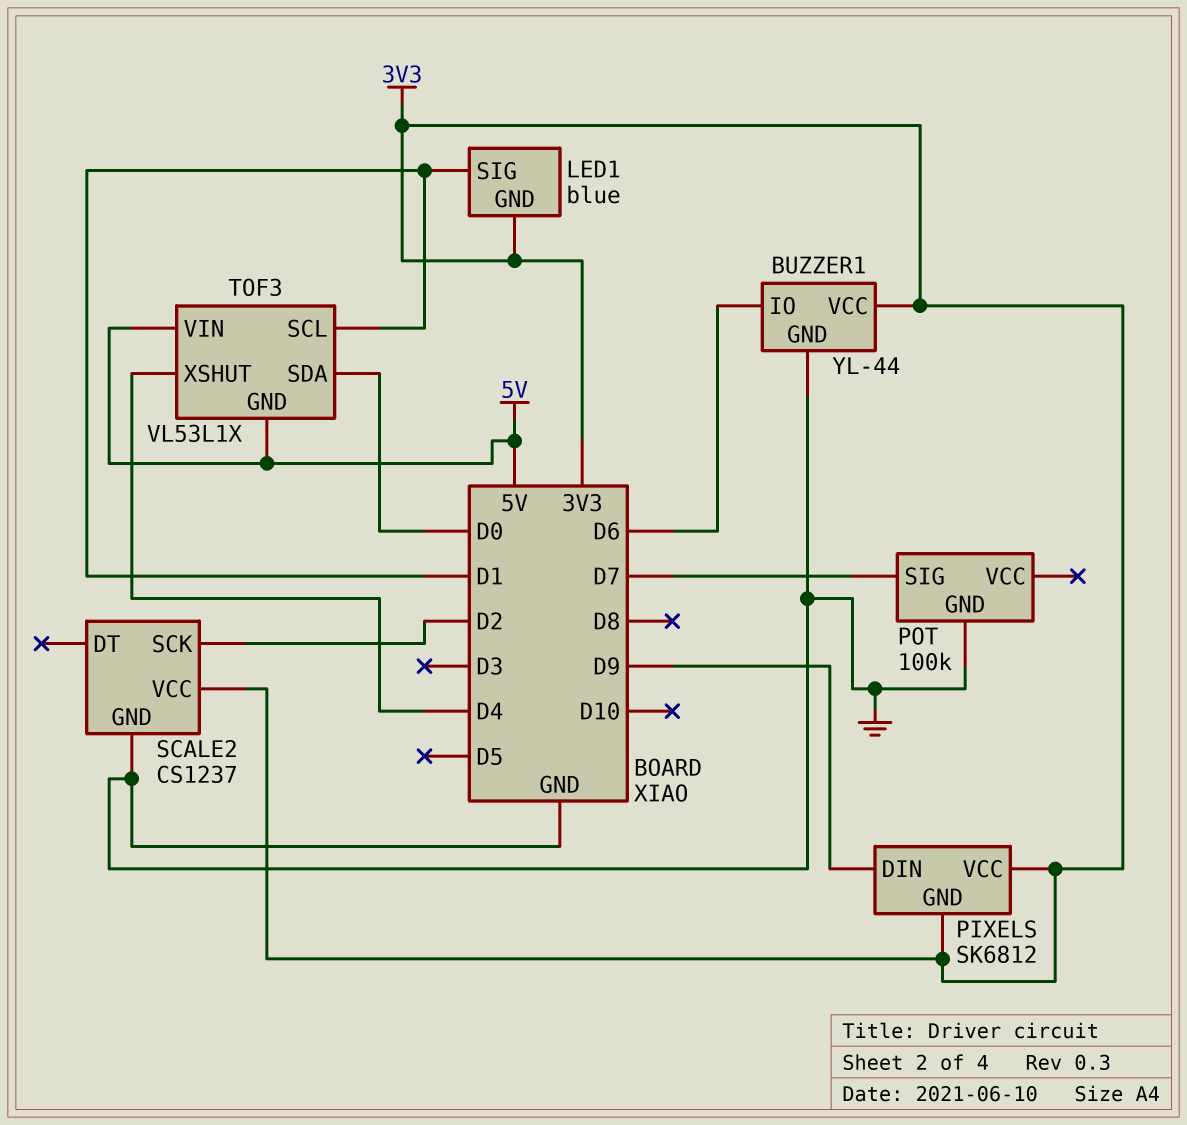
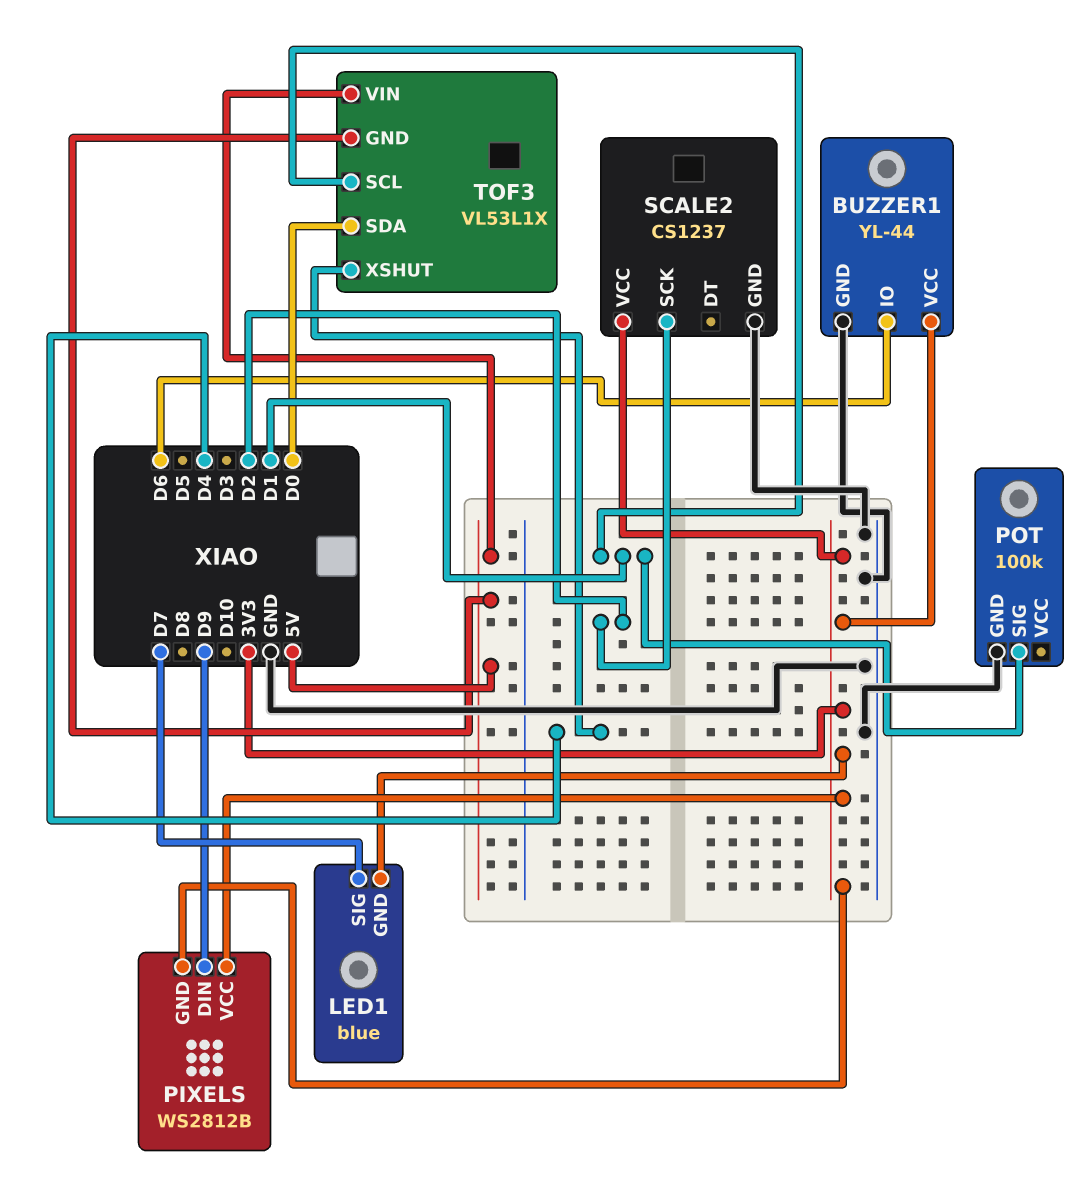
LED1 pin SIG: D1 -> D7
PIXELS: SK6812 -> WS2812B
POT pin SIG: D7 -> D1

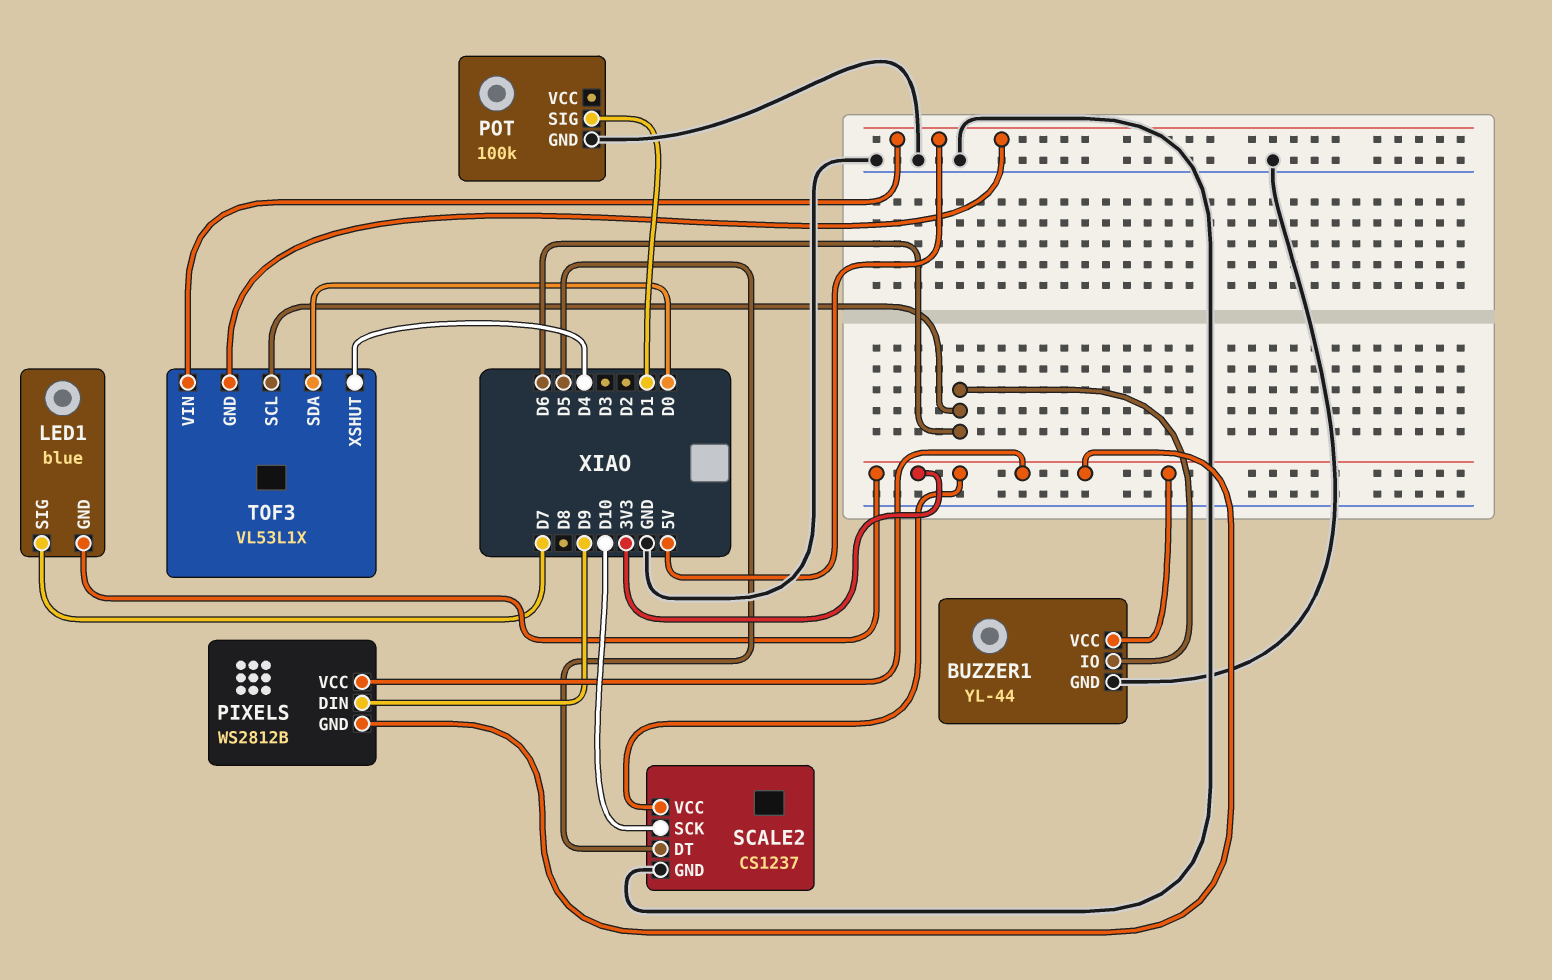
SCALE2 pin DT: none -> D5
SCALE2 pin SCK: D2 -> D10
TOF3 pin SCL: D1 -> D6

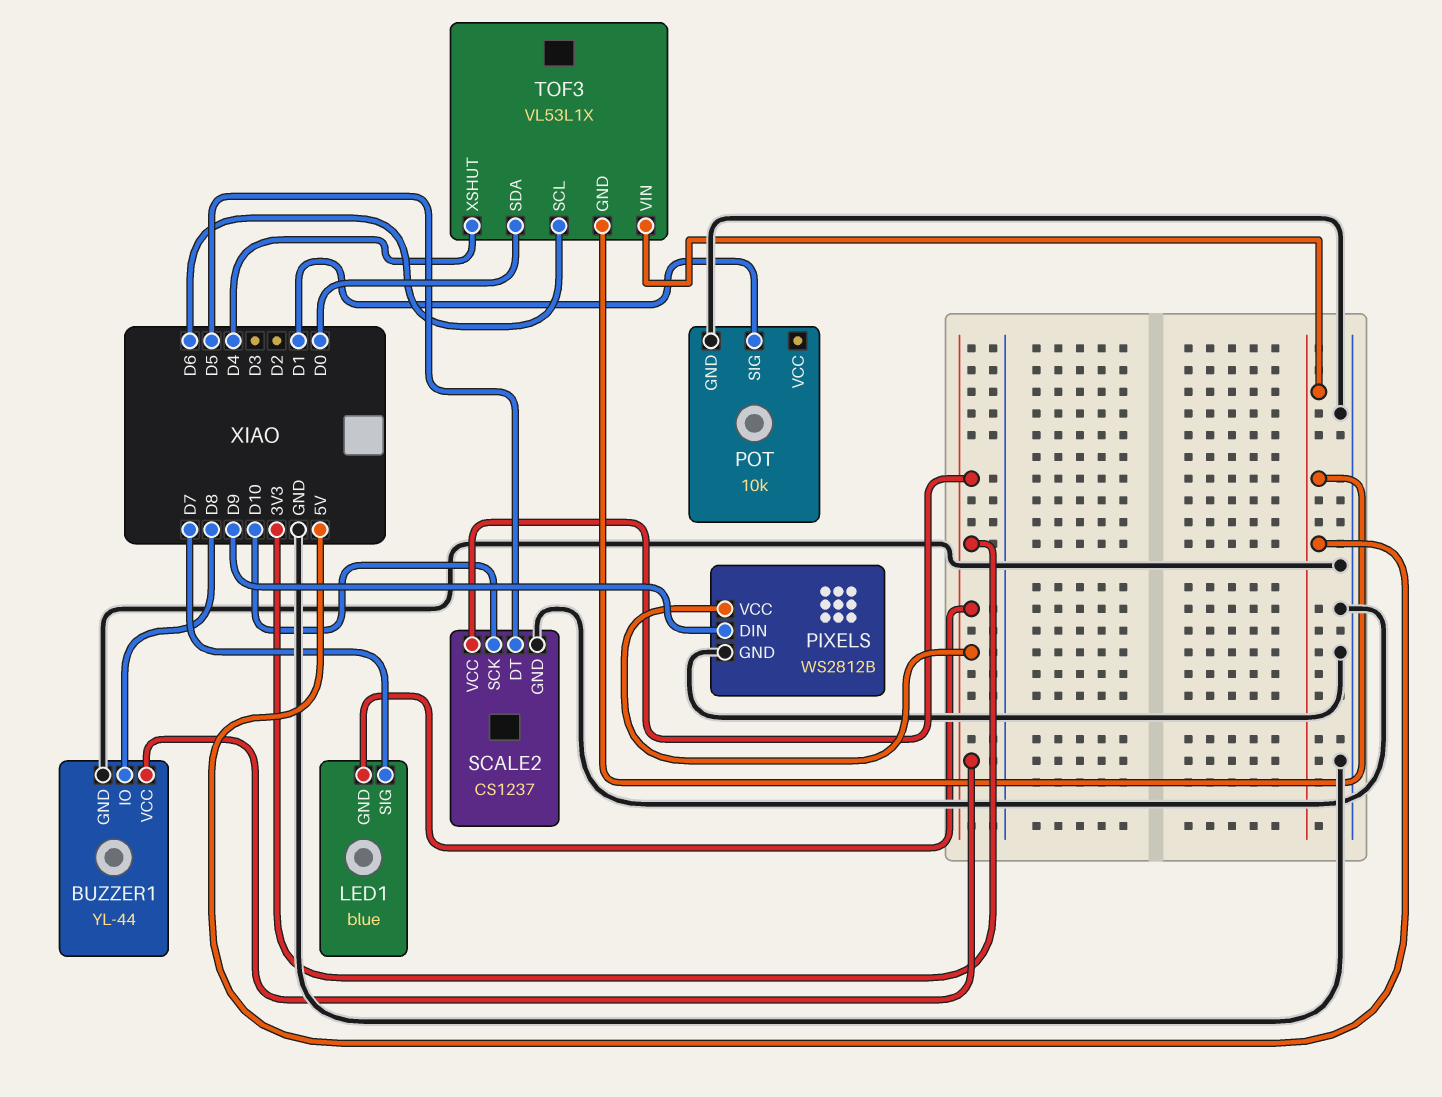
BUZZER1 pin IO: D6 -> D8
PIXELS pin GND: 3V3 -> GND
POT: 100k -> 10k

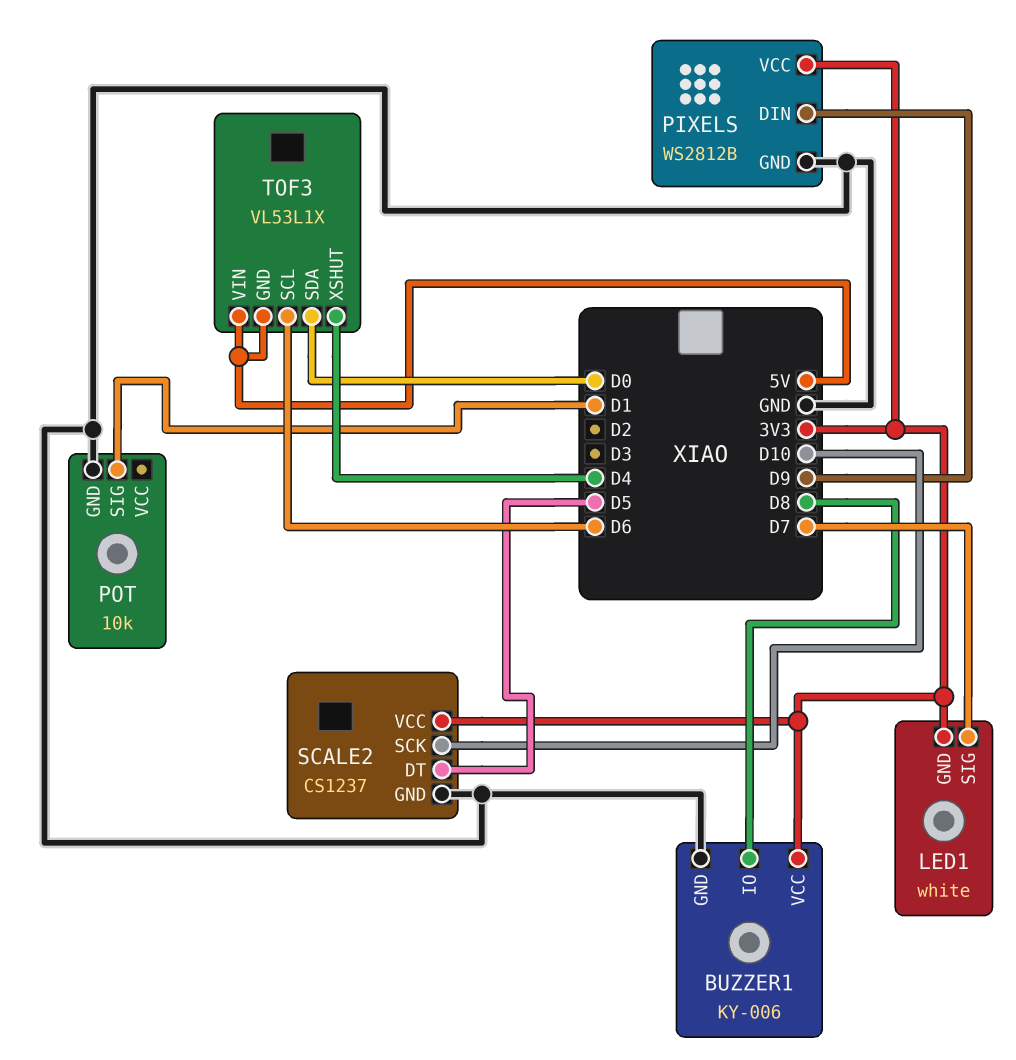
BUZZER1: YL-44 -> KY-006
LED1: blue -> white

